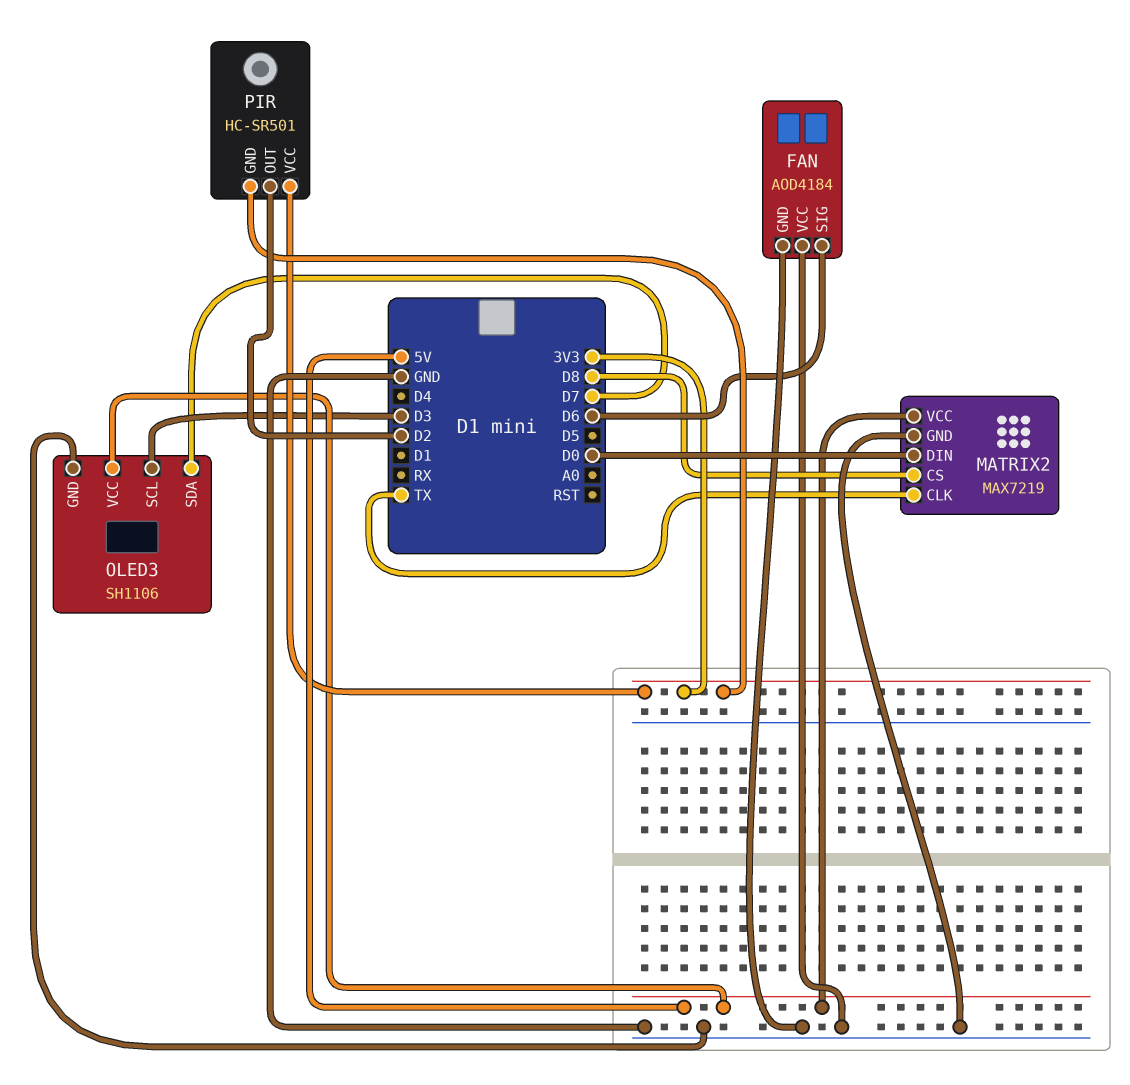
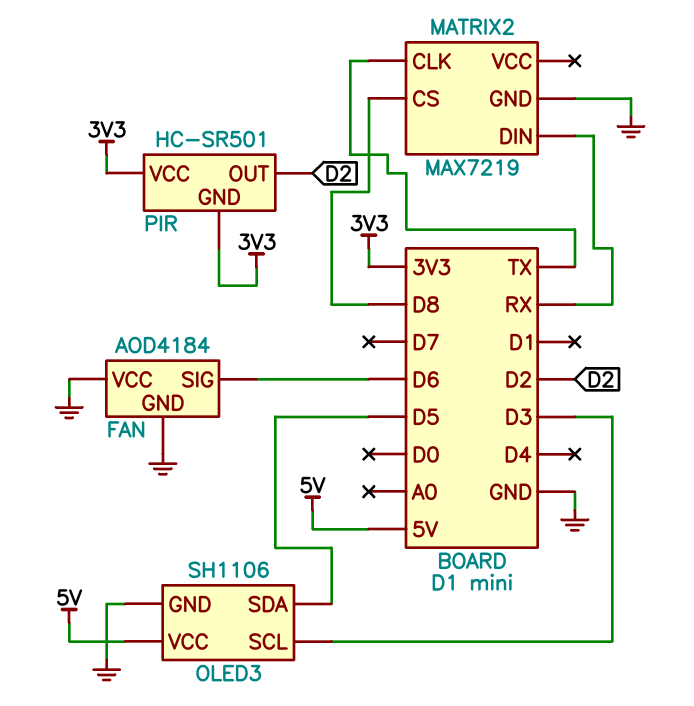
MATRIX2 pin DIN: D0 -> RX
MATRIX2 pin VCC: 5V -> none
OLED3 pin SDA: D7 -> D5

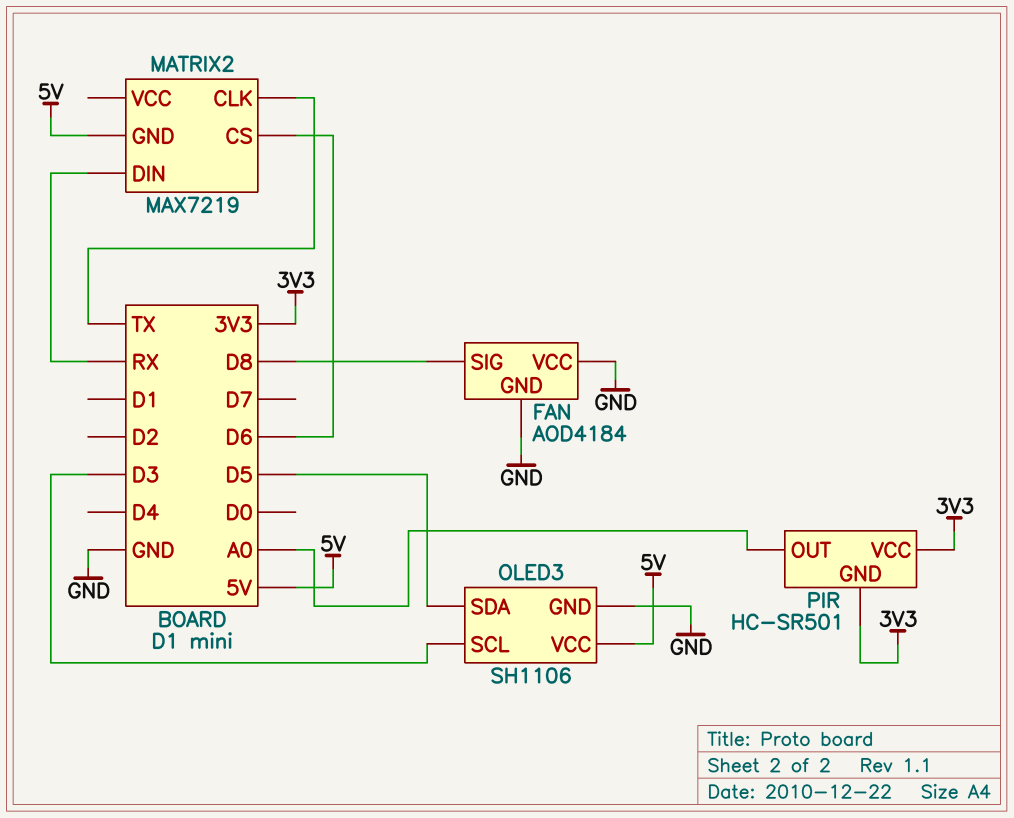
FAN pin SIG: D6 -> D8
MATRIX2 pin CS: D8 -> D6
MATRIX2 pin GND: GND -> 5V
PIR pin OUT: D2 -> A0

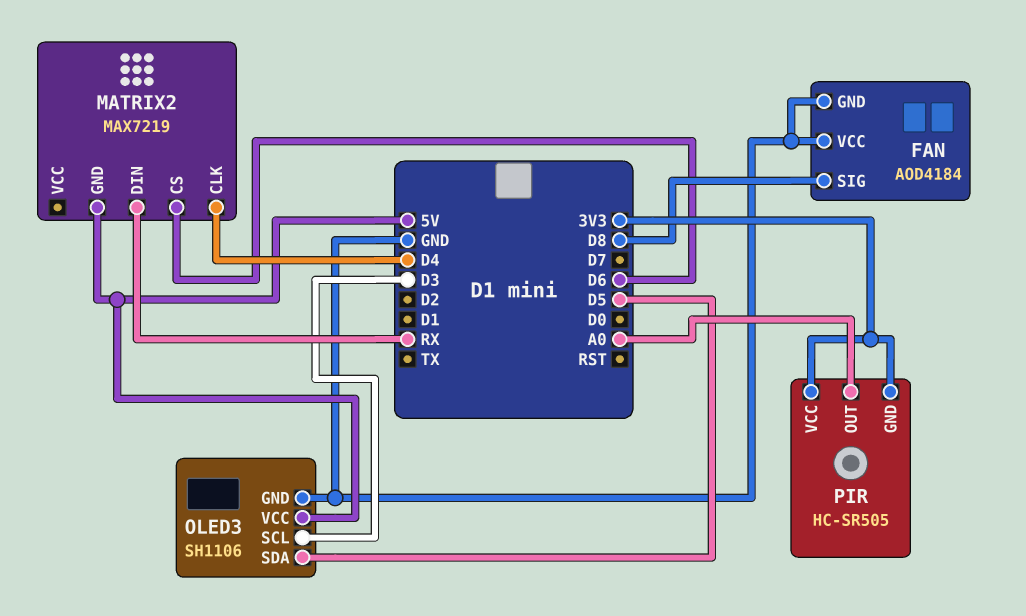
MATRIX2 pin CLK: TX -> D4
PIR: HC-SR501 -> HC-SR505

